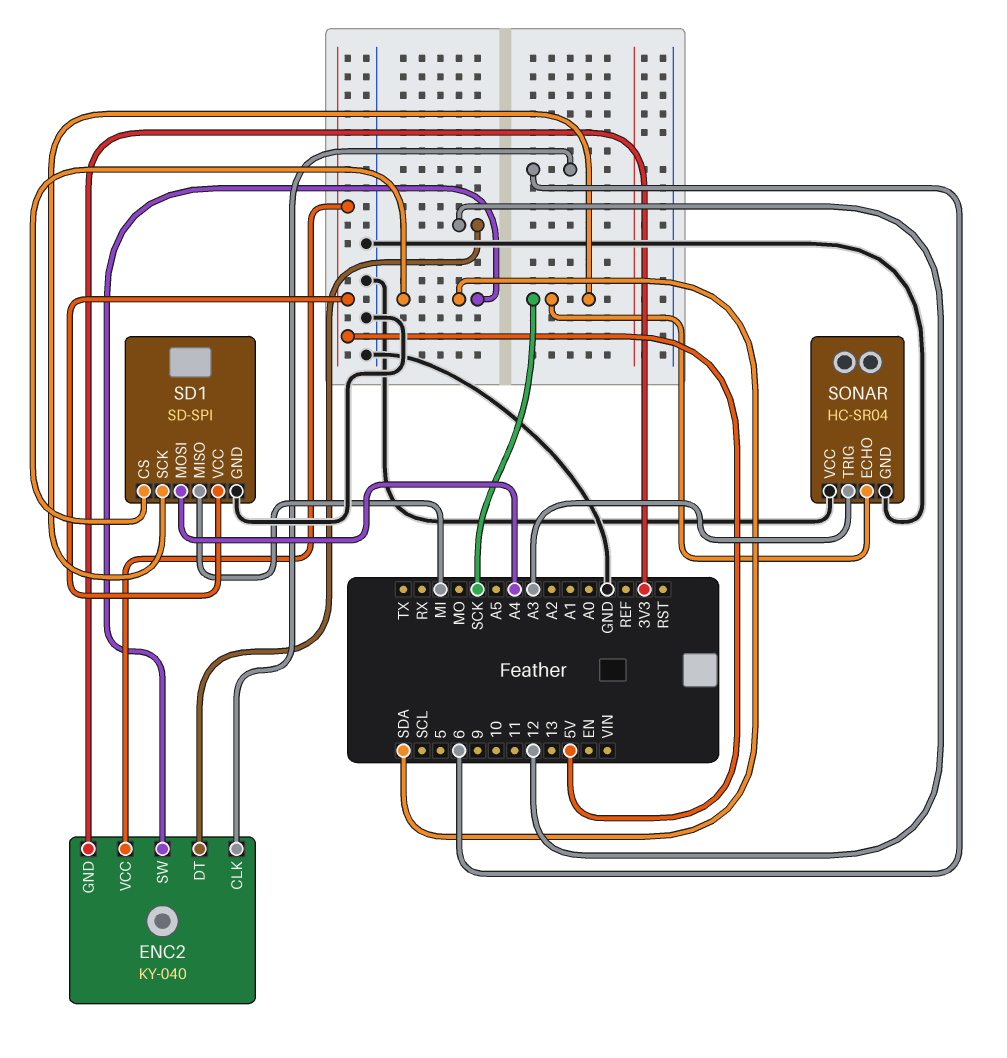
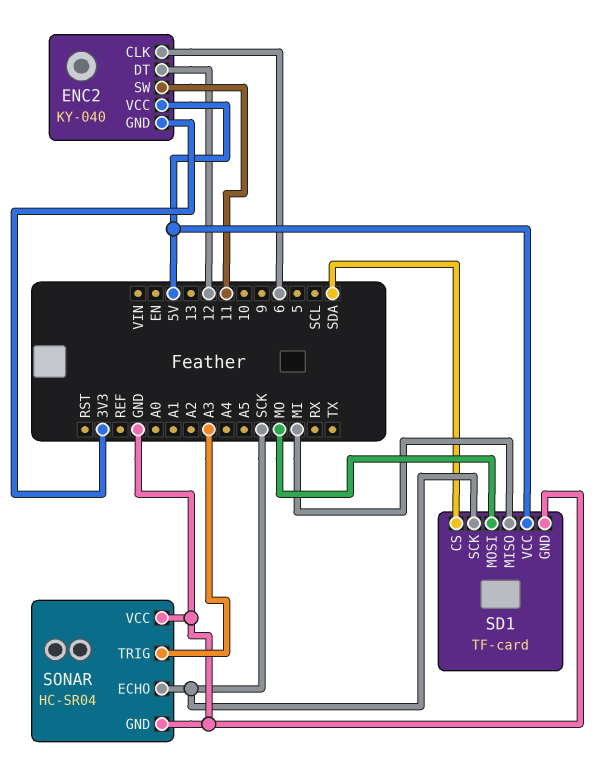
ENC2 pin SW: SDA -> 11
SD1: SD-SPI -> TF-card
SD1 pin MOSI: A4 -> MO

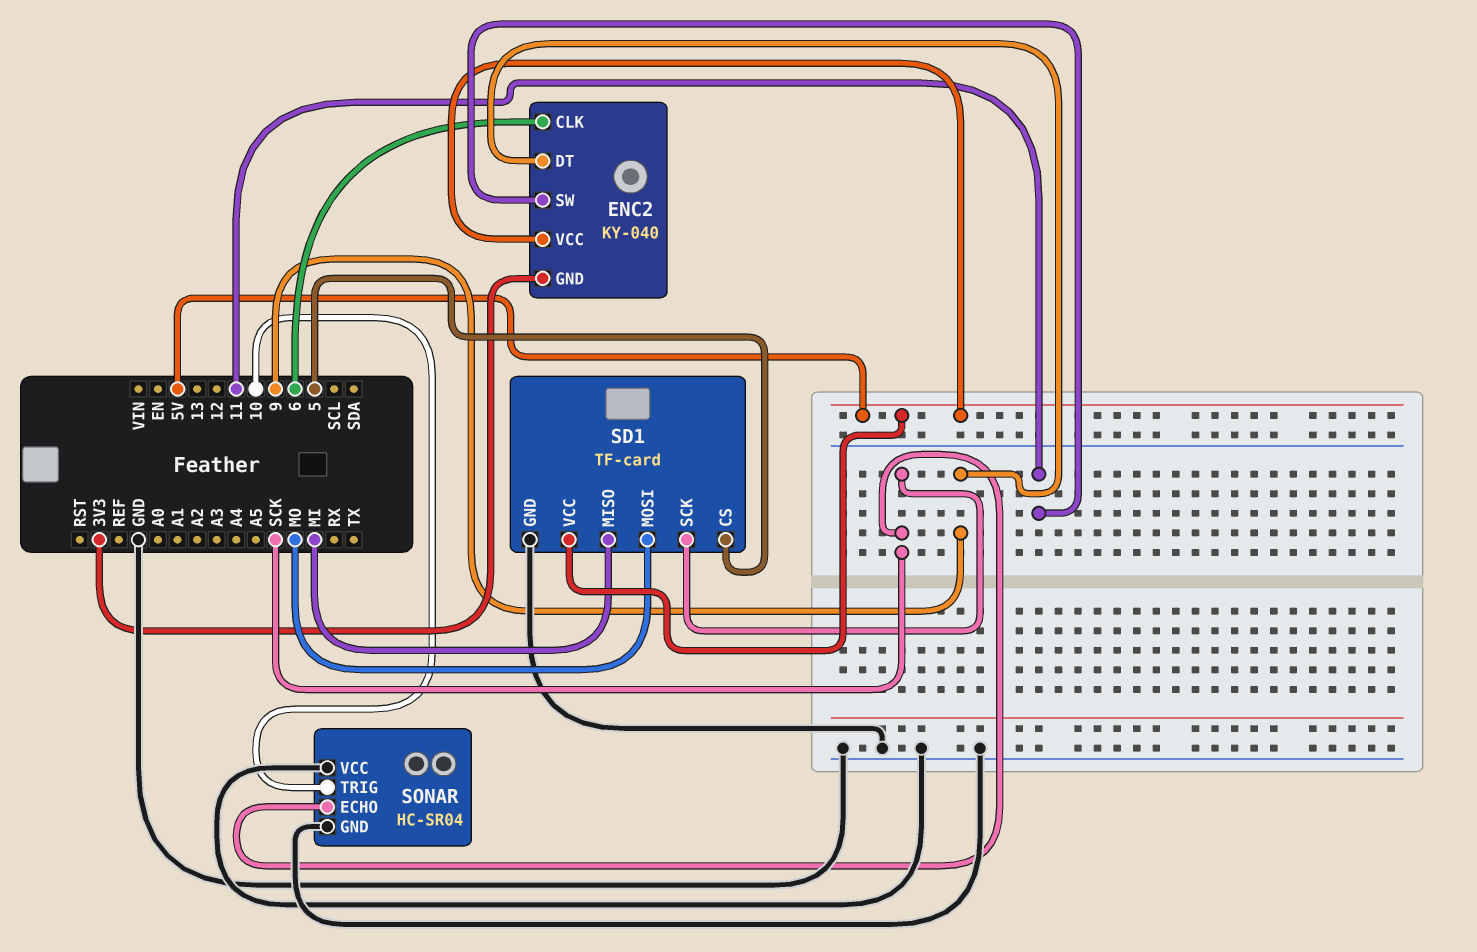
ENC2 pin DT: 12 -> 9
SD1 pin CS: SDA -> 5
SONAR pin TRIG: A3 -> 10

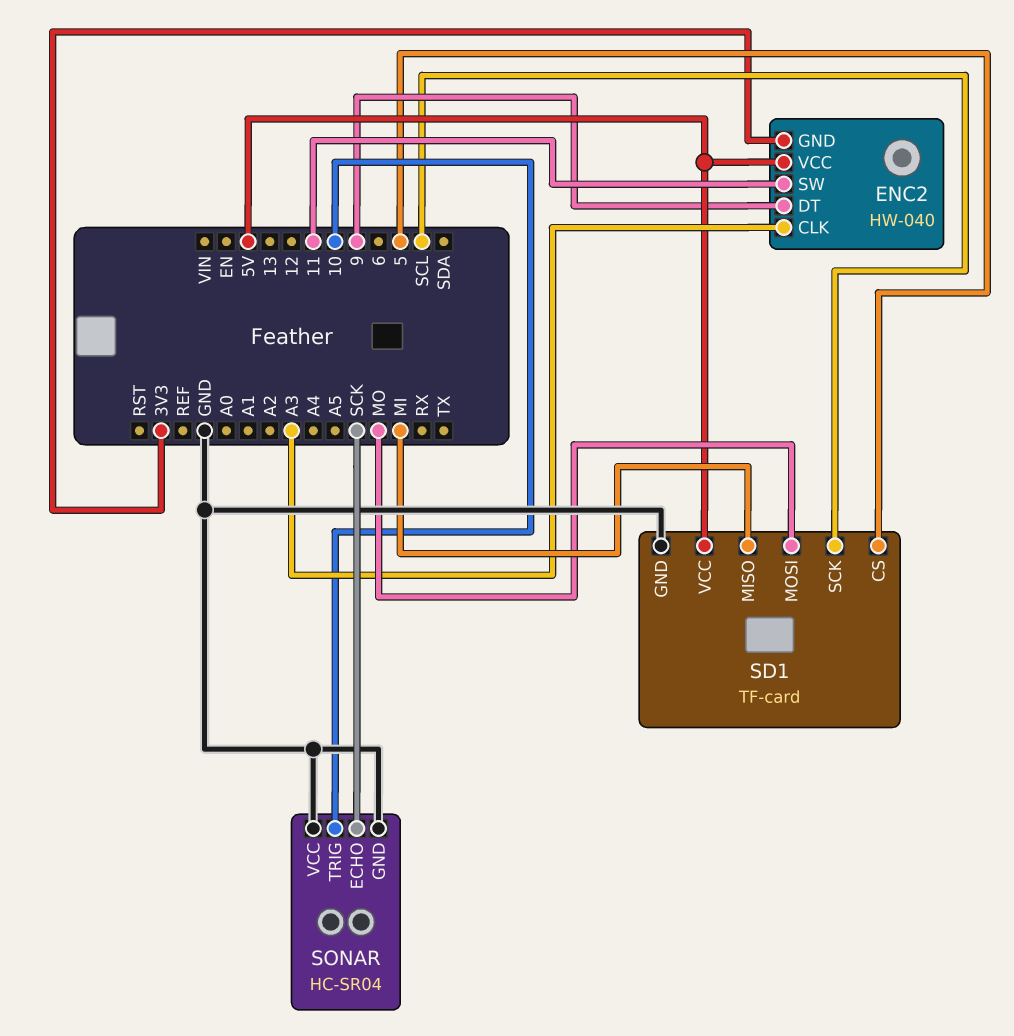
ENC2: KY-040 -> HW-040
ENC2 pin CLK: 6 -> A3
SD1 pin SCK: SCK -> SCL

